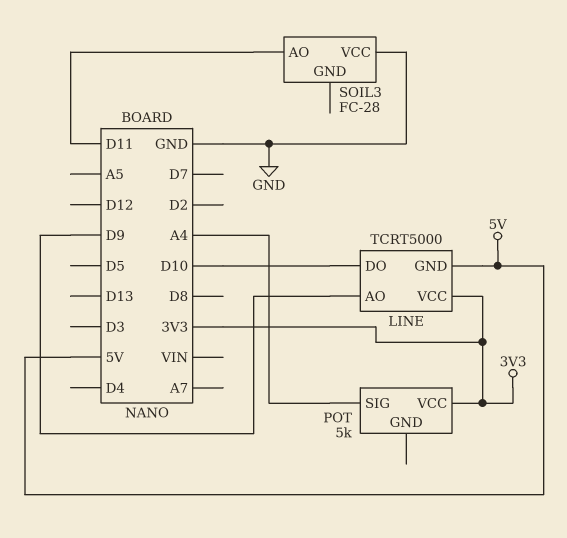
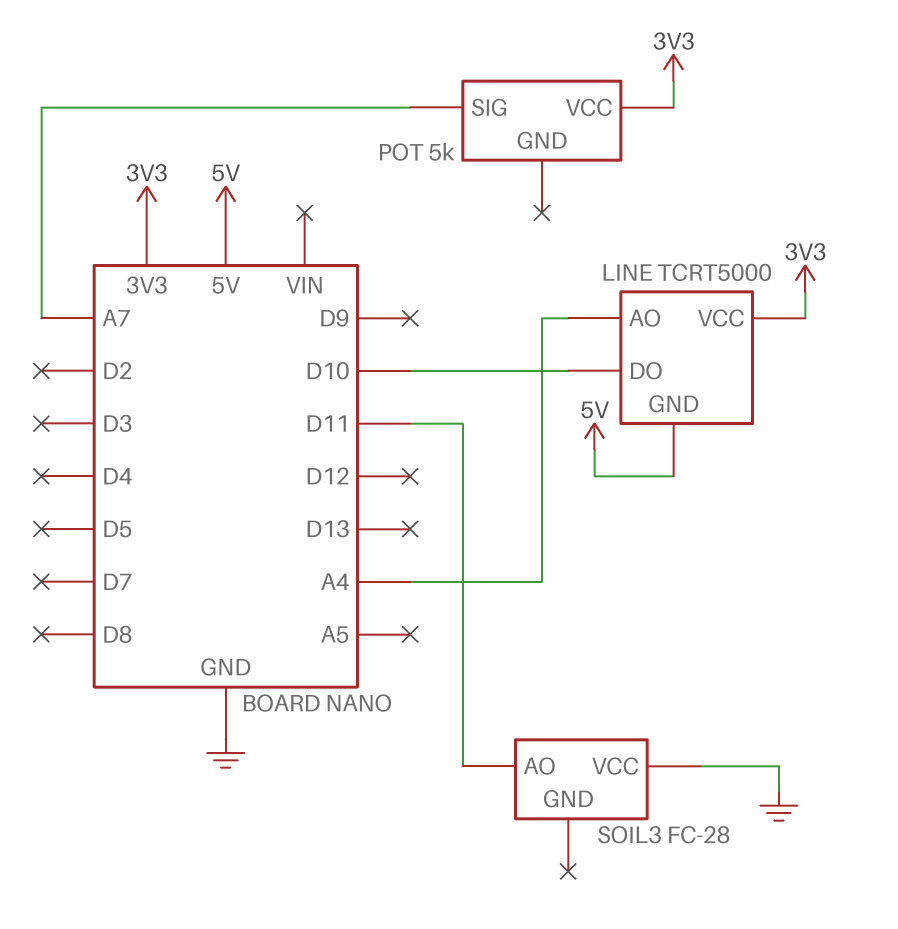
LINE pin AO: D9 -> A4
POT pin SIG: A4 -> A7

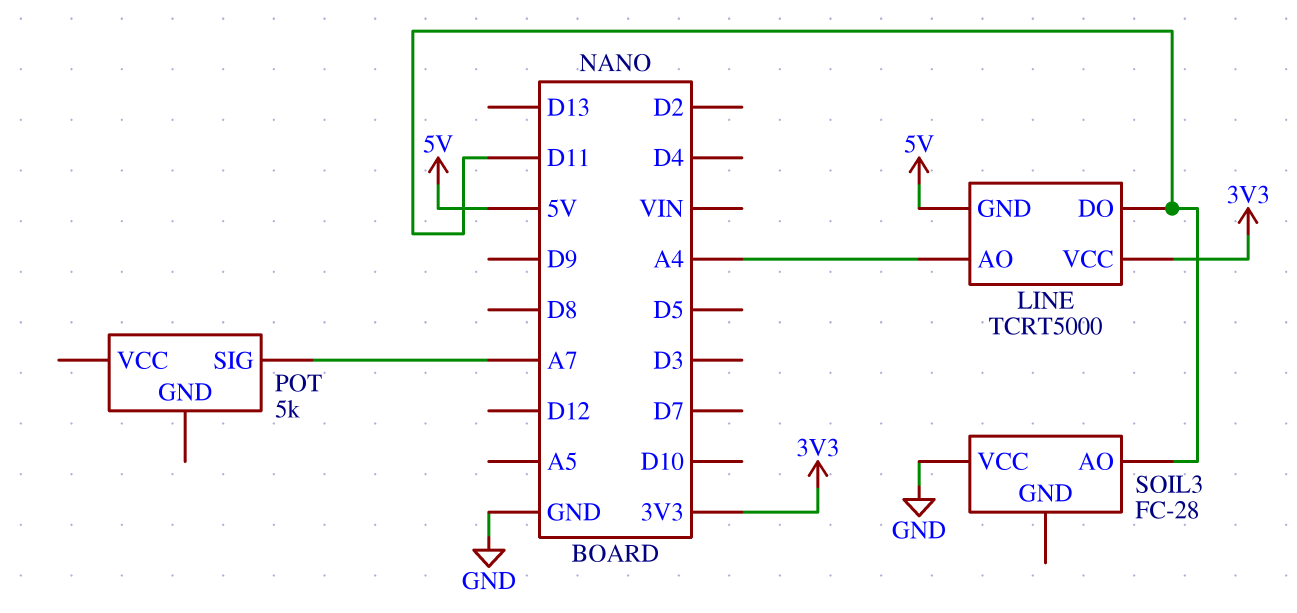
LINE pin DO: D10 -> D11
POT pin VCC: 3V3 -> none

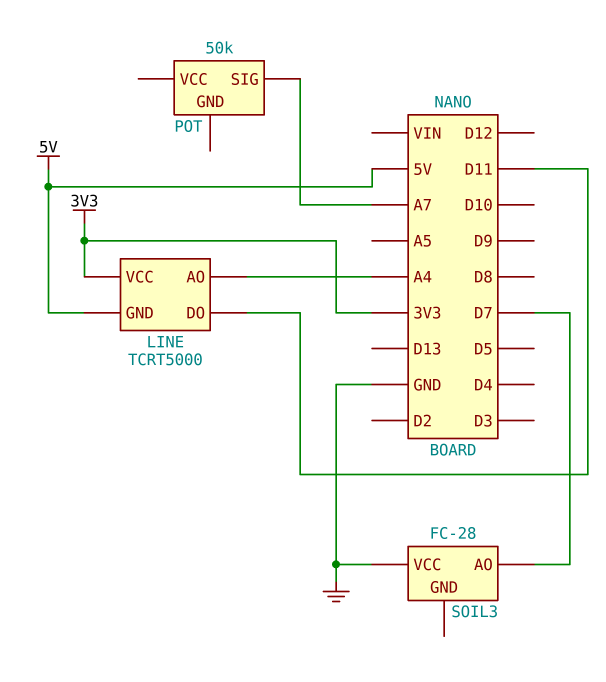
POT: 5k -> 50k
SOIL3 pin AO: D11 -> D7

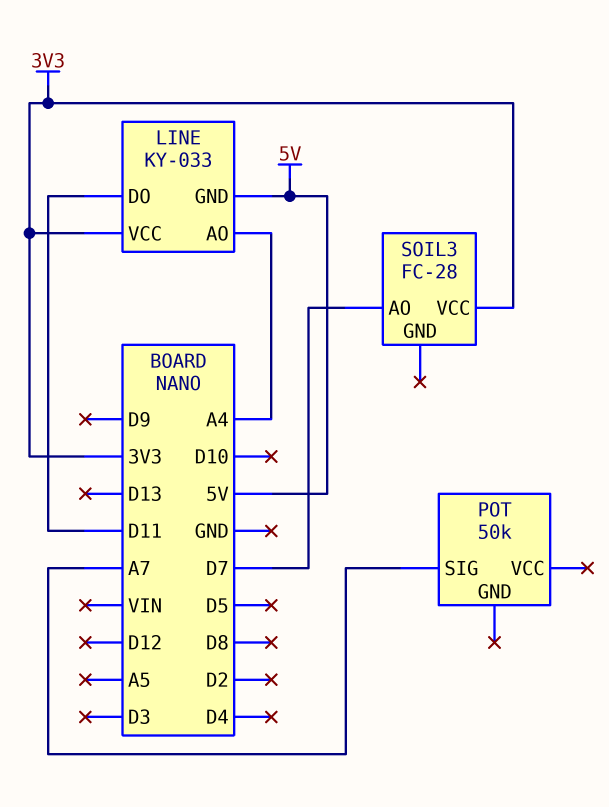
LINE: TCRT5000 -> KY-033
SOIL3 pin VCC: GND -> 3V3

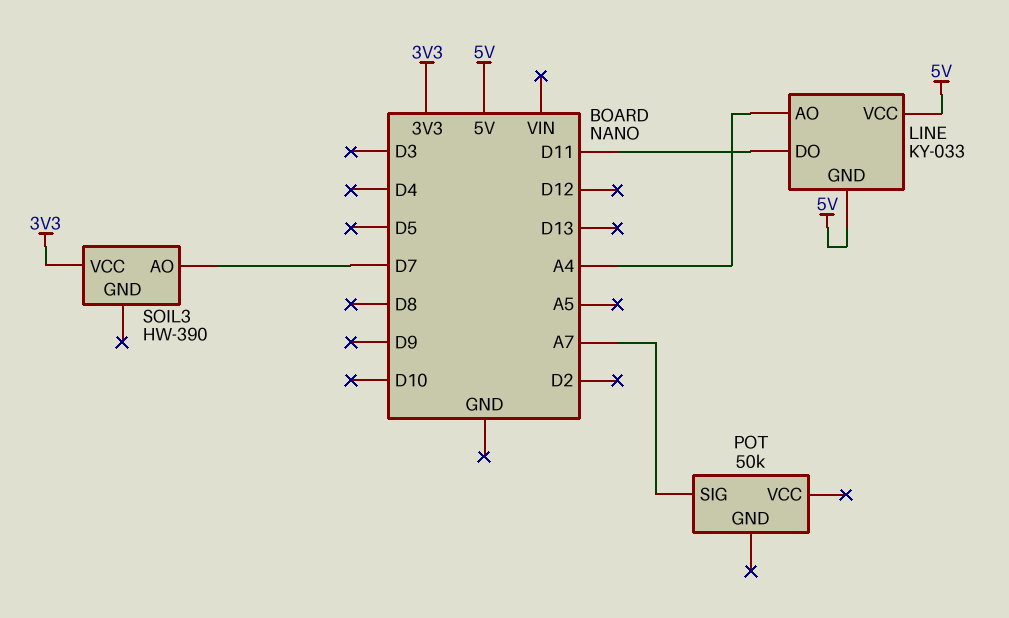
LINE pin VCC: 3V3 -> 5V
SOIL3: FC-28 -> HW-390

